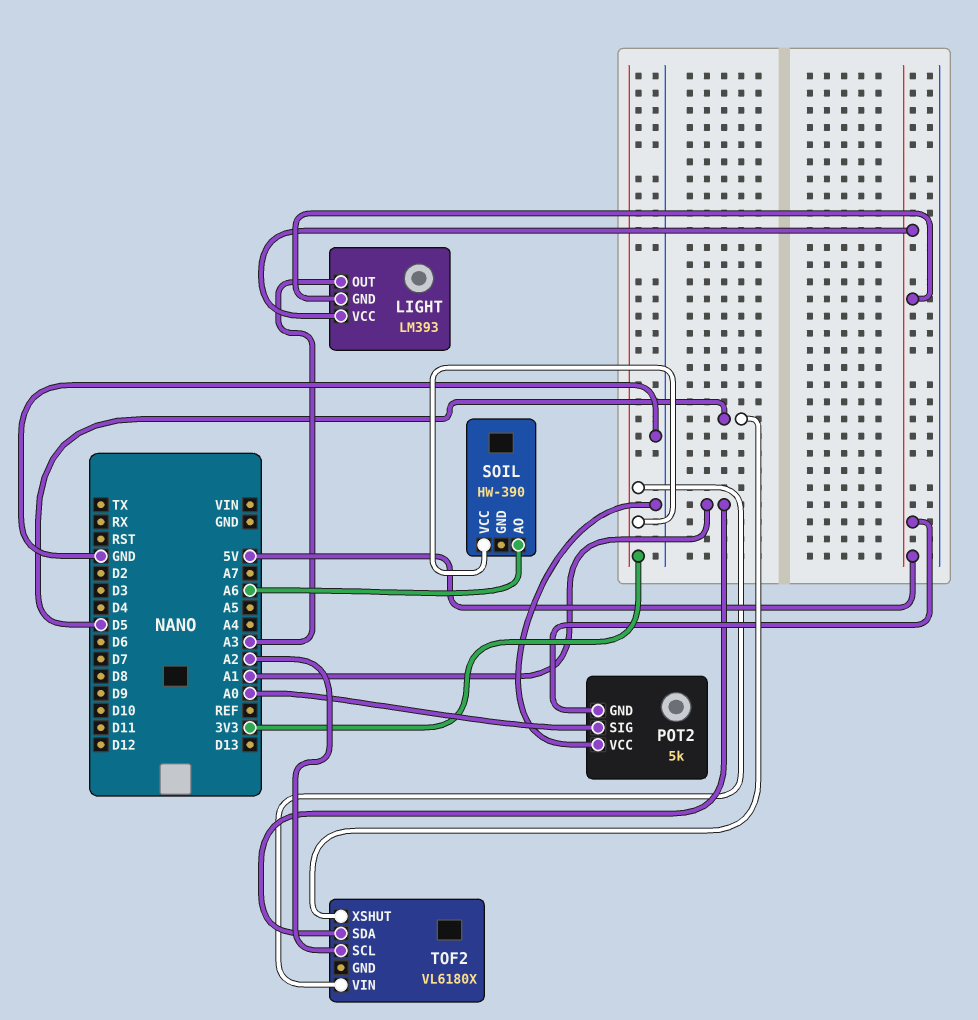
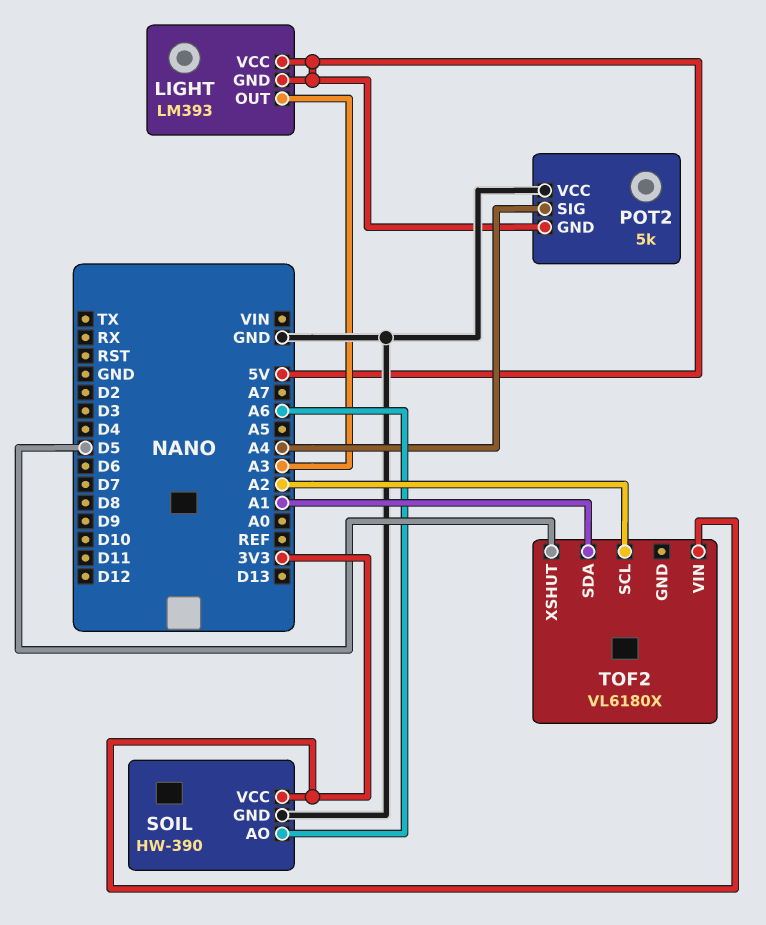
POT2 pin SIG: A0 -> A4
SOIL pin GND: none -> GND

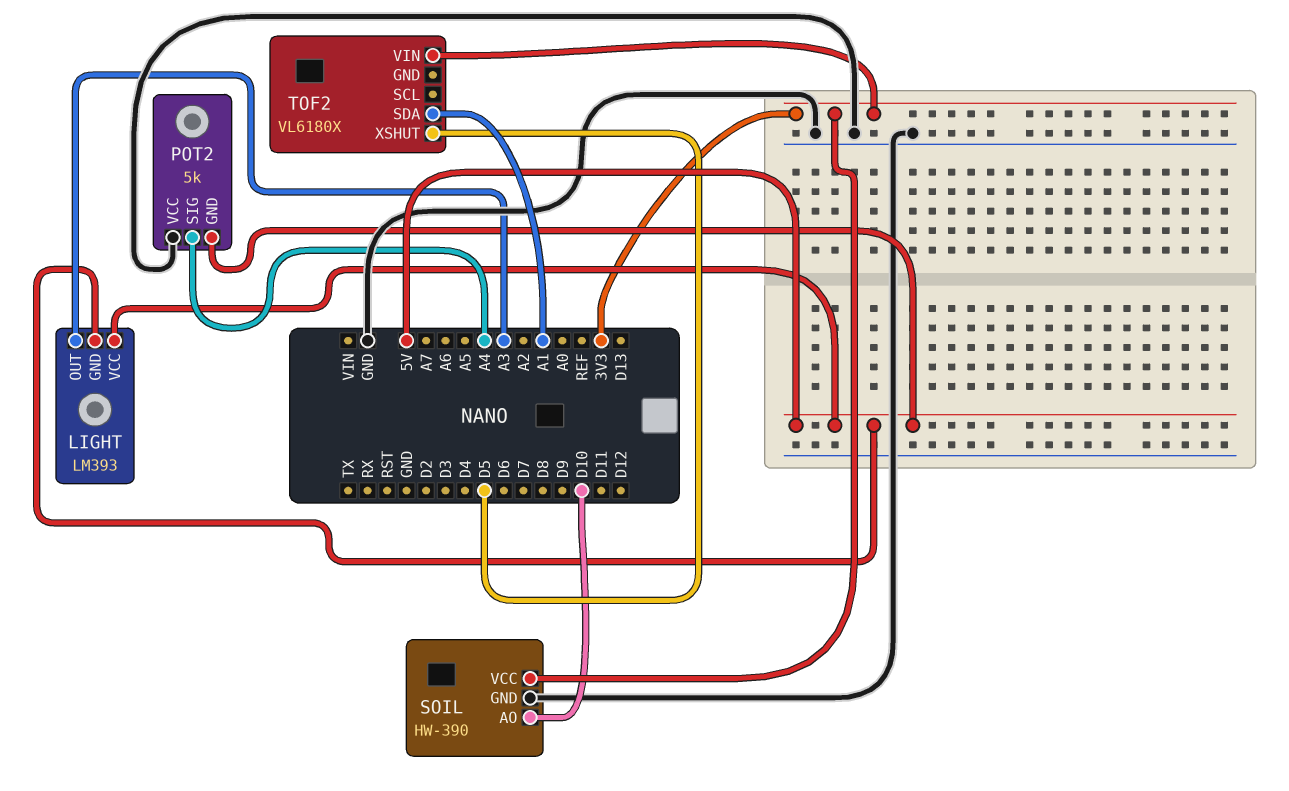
SOIL pin AO: A6 -> D10
TOF2 pin SCL: A2 -> none

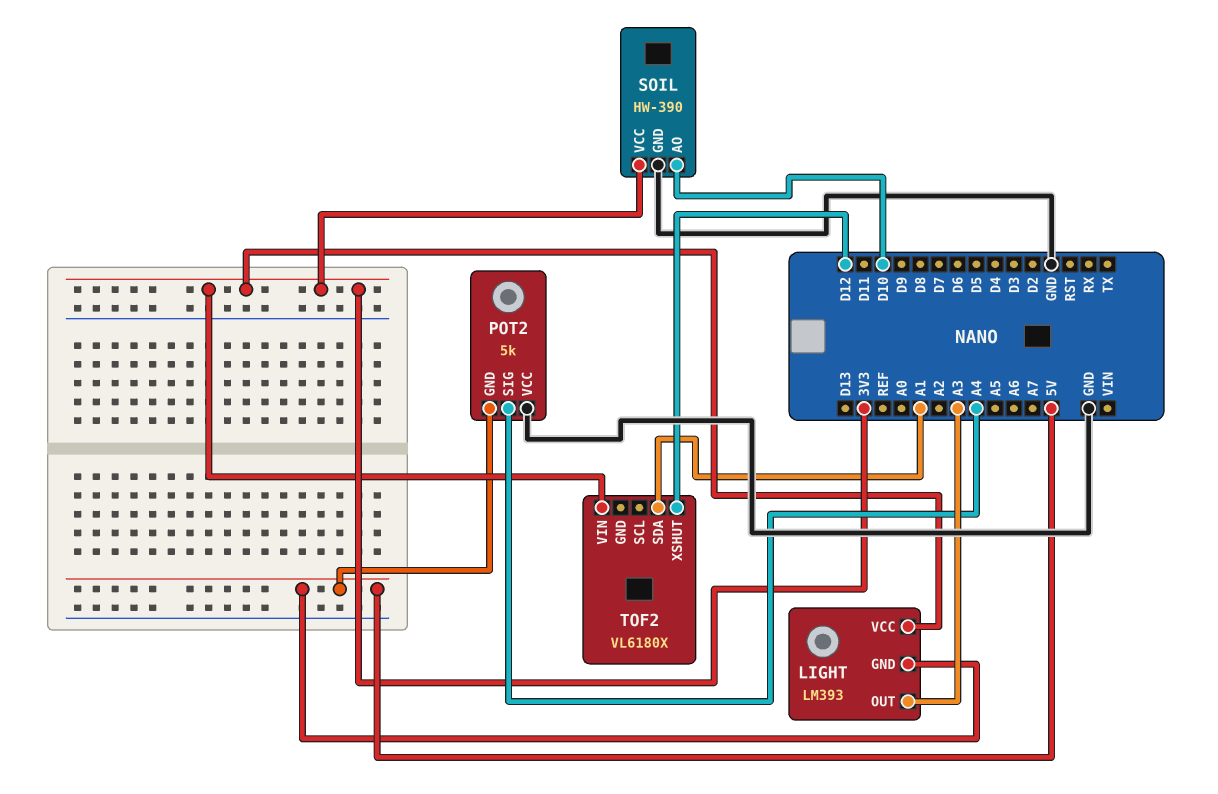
LIGHT pin VCC: 5V -> 3V3
TOF2 pin XSHUT: D5 -> D12

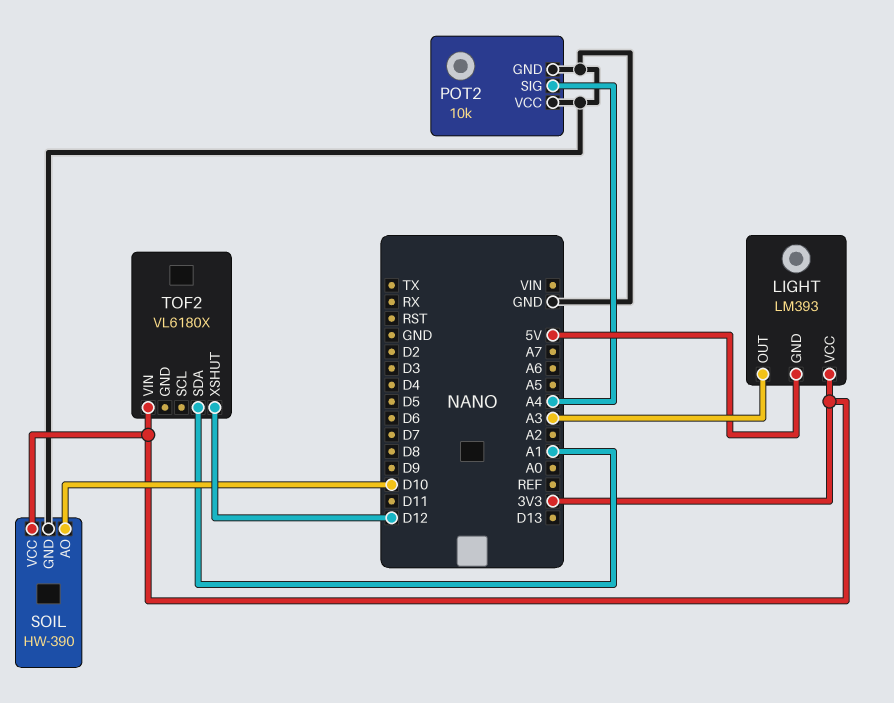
POT2: 5k -> 10k
POT2 pin GND: 5V -> GND

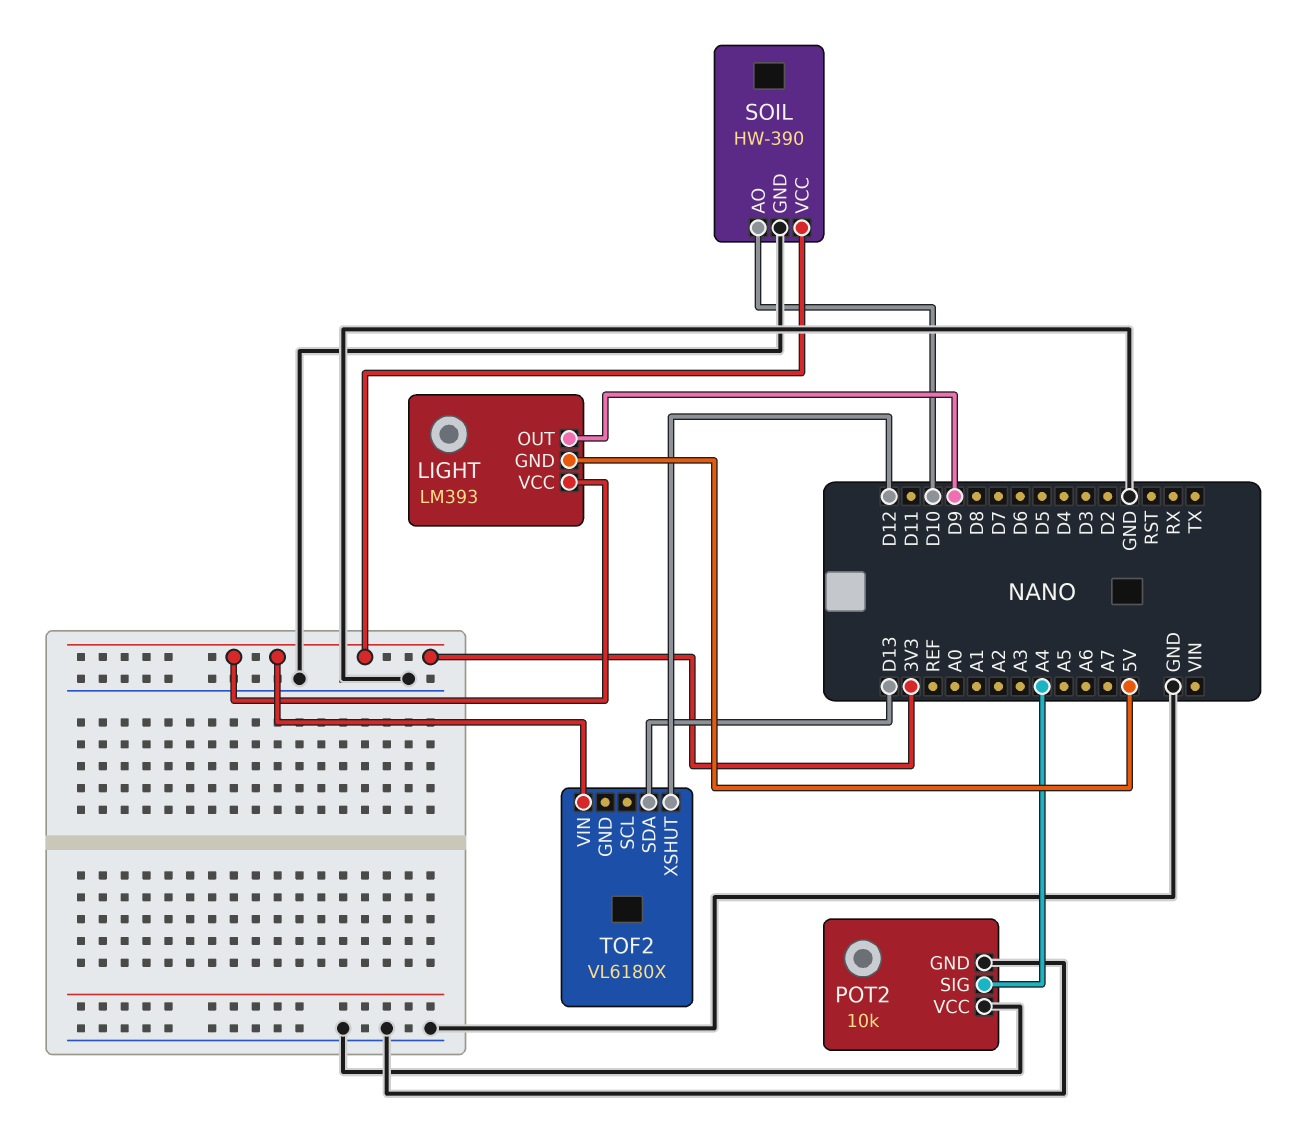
LIGHT pin OUT: A3 -> D9
TOF2 pin SDA: A1 -> D13

